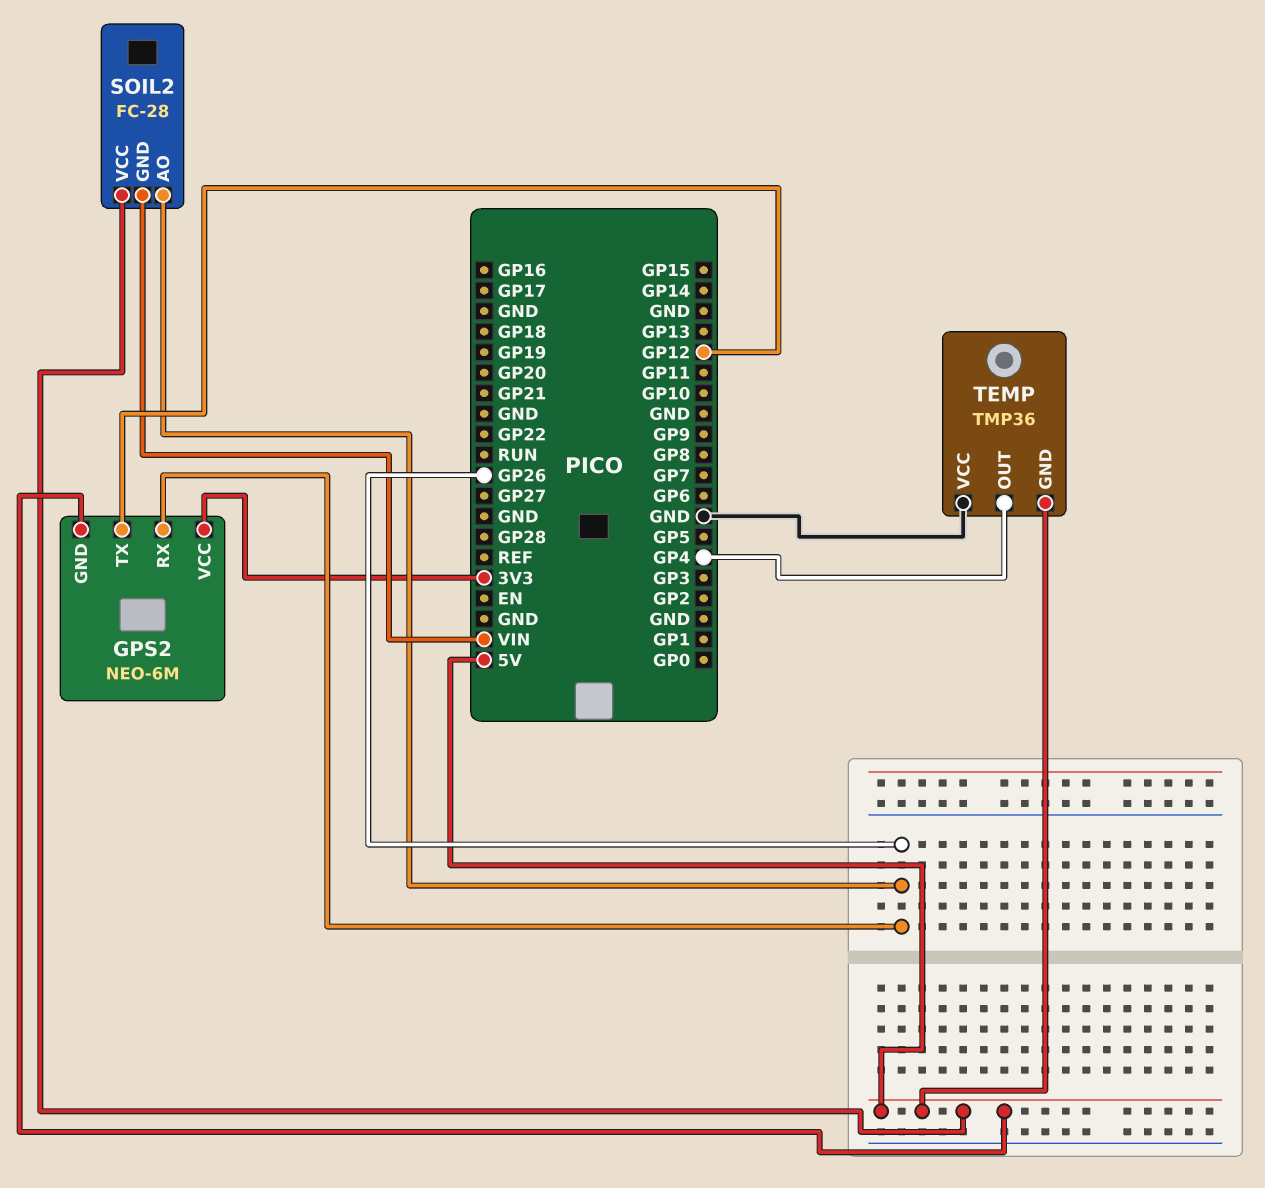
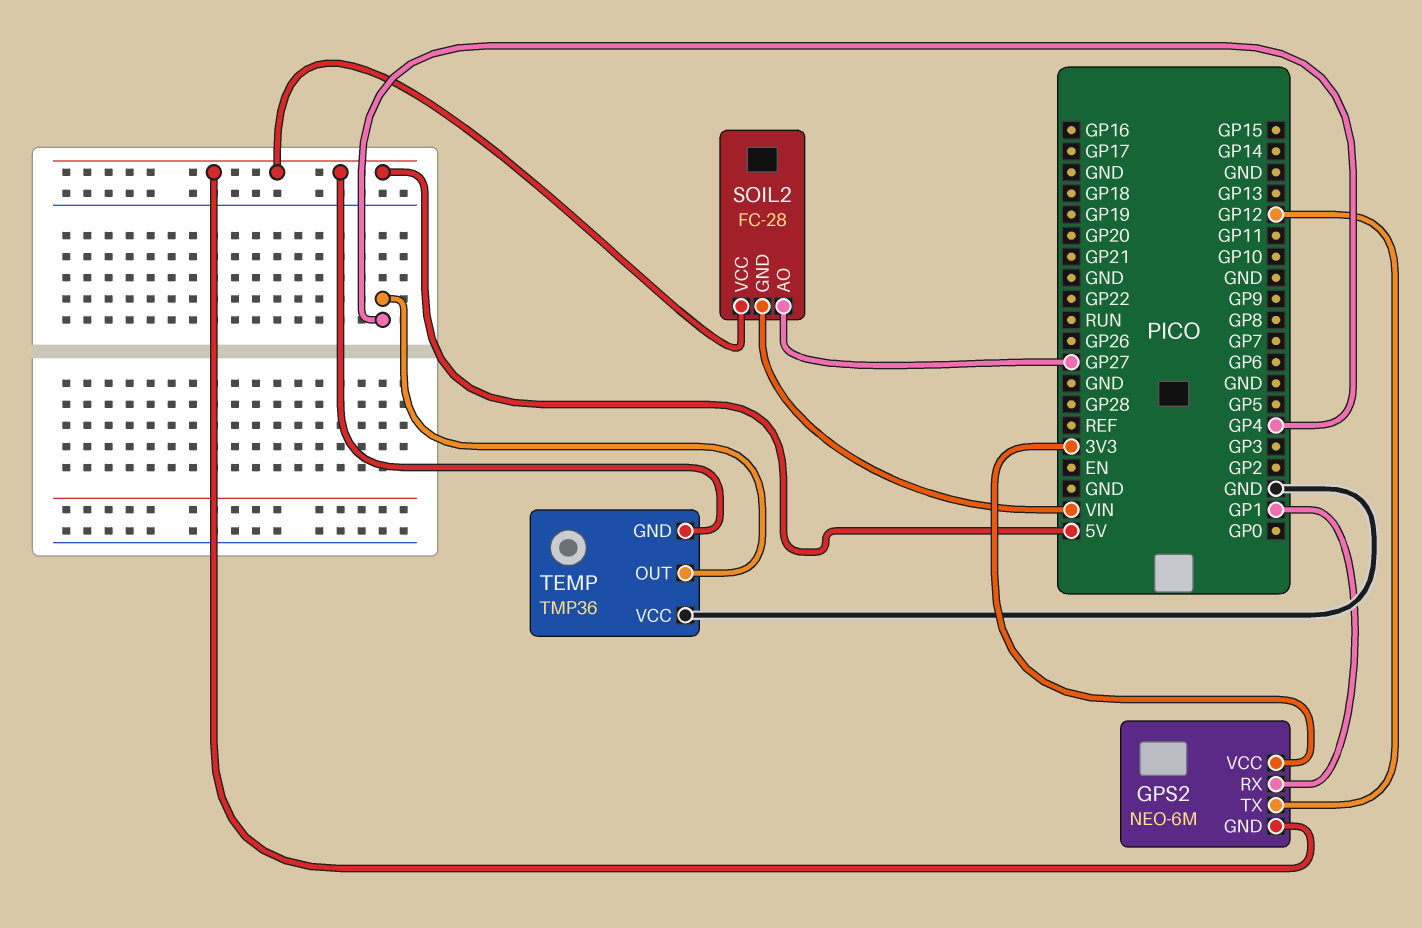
GPS2 pin RX: GP26 -> GP1
SOIL2 pin AO: GP26 -> GP27

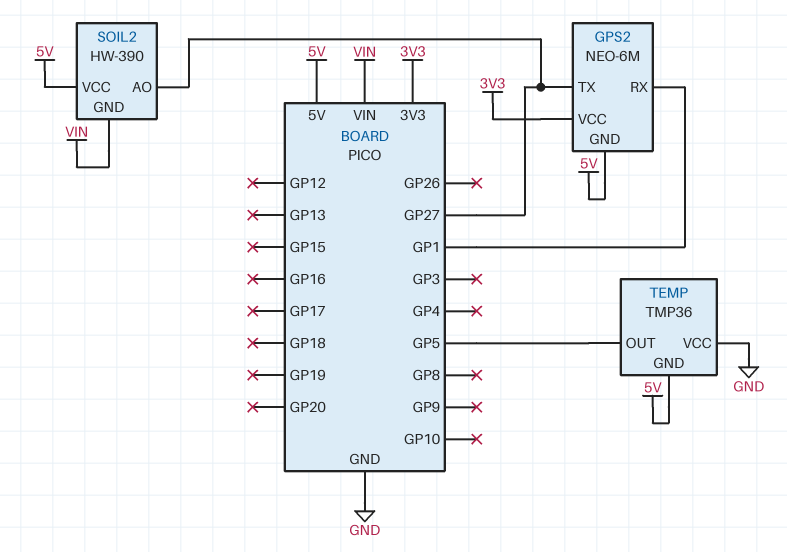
GPS2 pin TX: GP12 -> GP27
SOIL2: FC-28 -> HW-390
TEMP pin OUT: GP4 -> GP5

